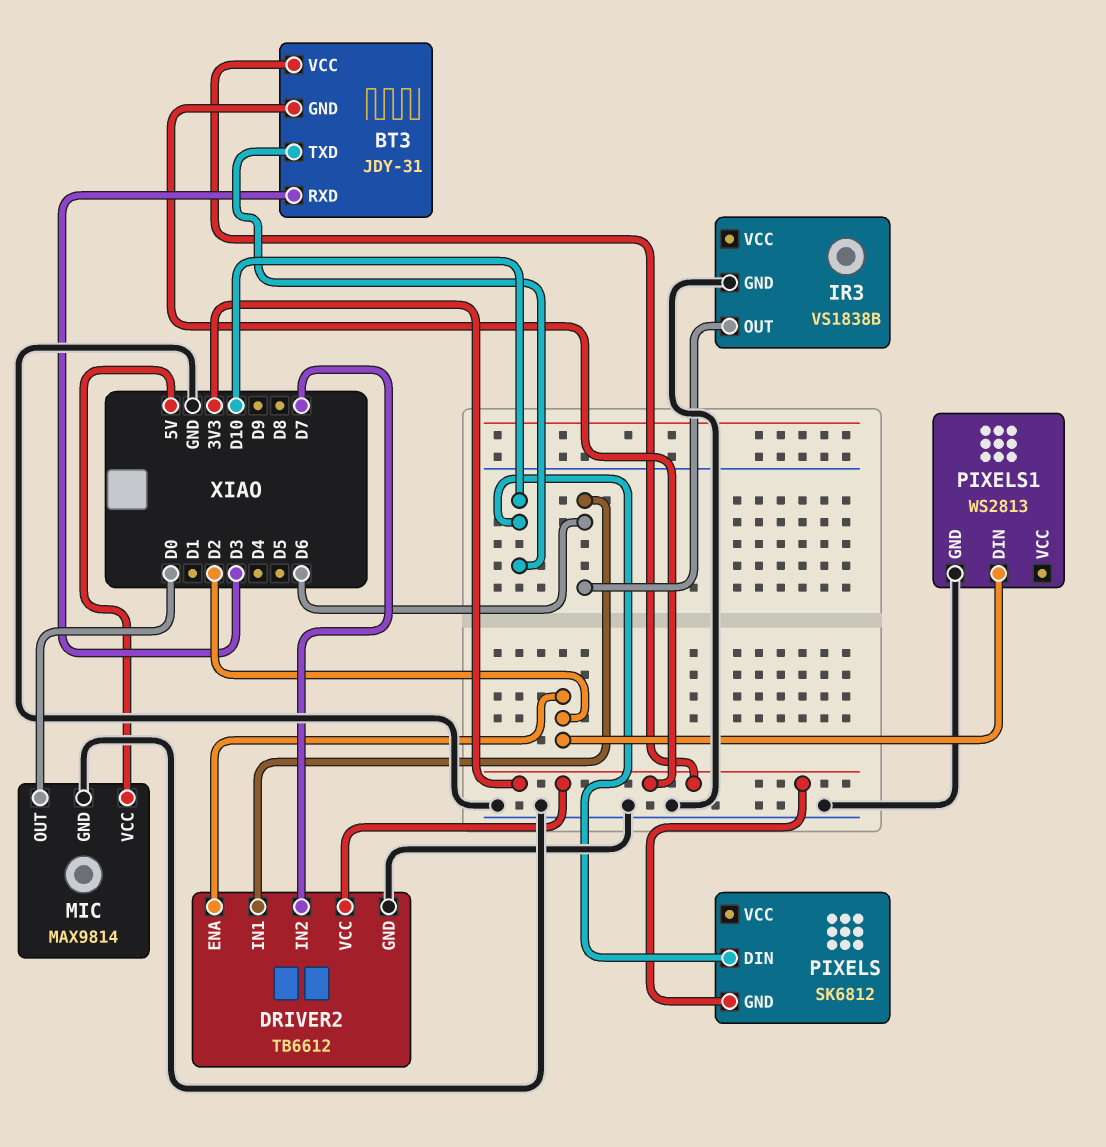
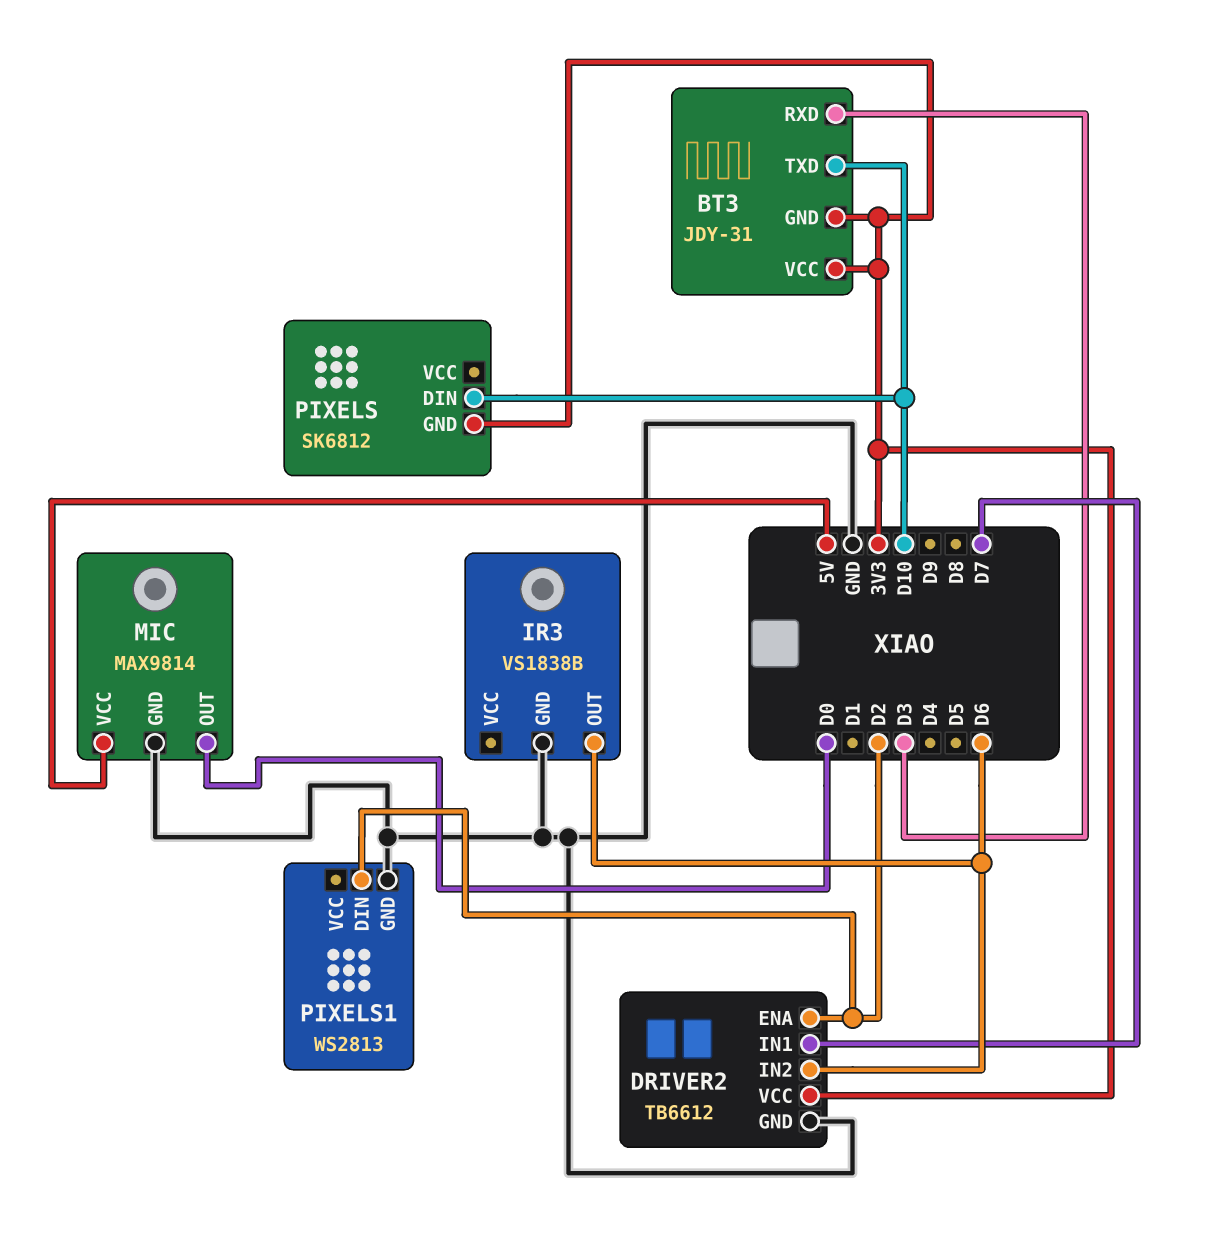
DRIVER2 pin IN1: D6 -> D7
DRIVER2 pin IN2: D7 -> D6

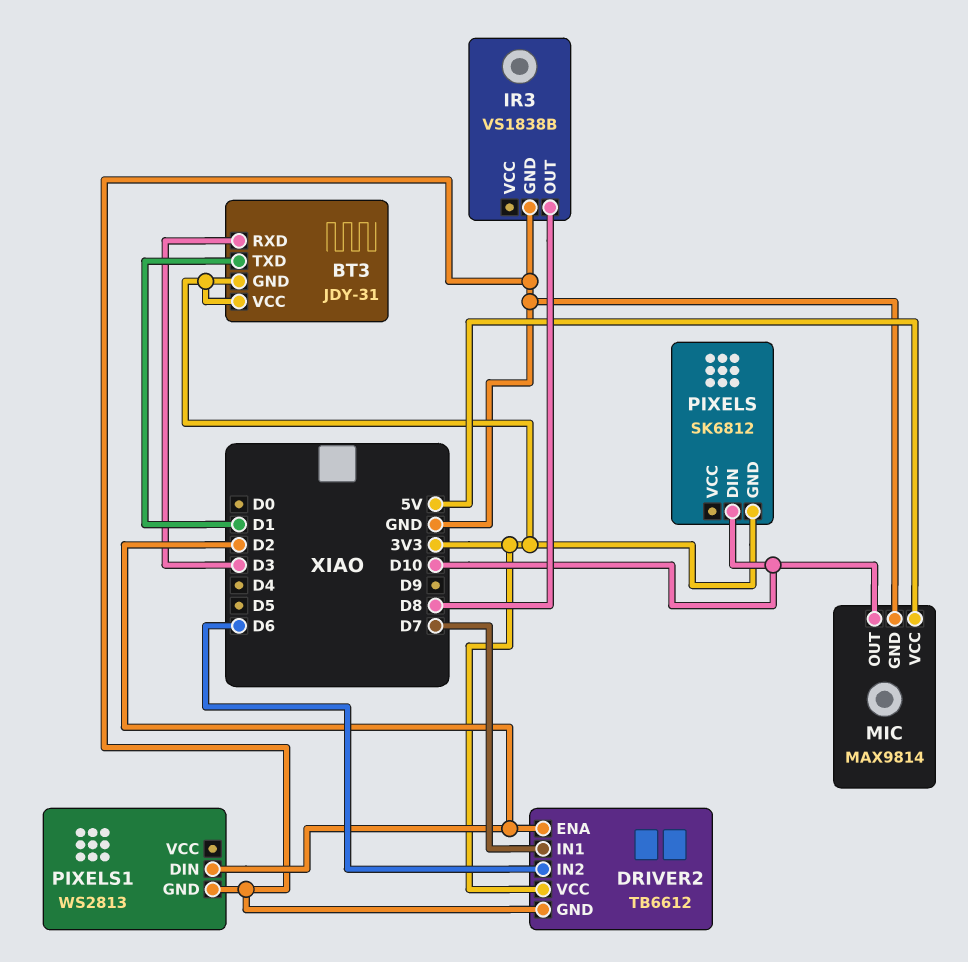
BT3 pin TXD: D10 -> D1
IR3 pin OUT: D6 -> D8
MIC pin OUT: D0 -> D10

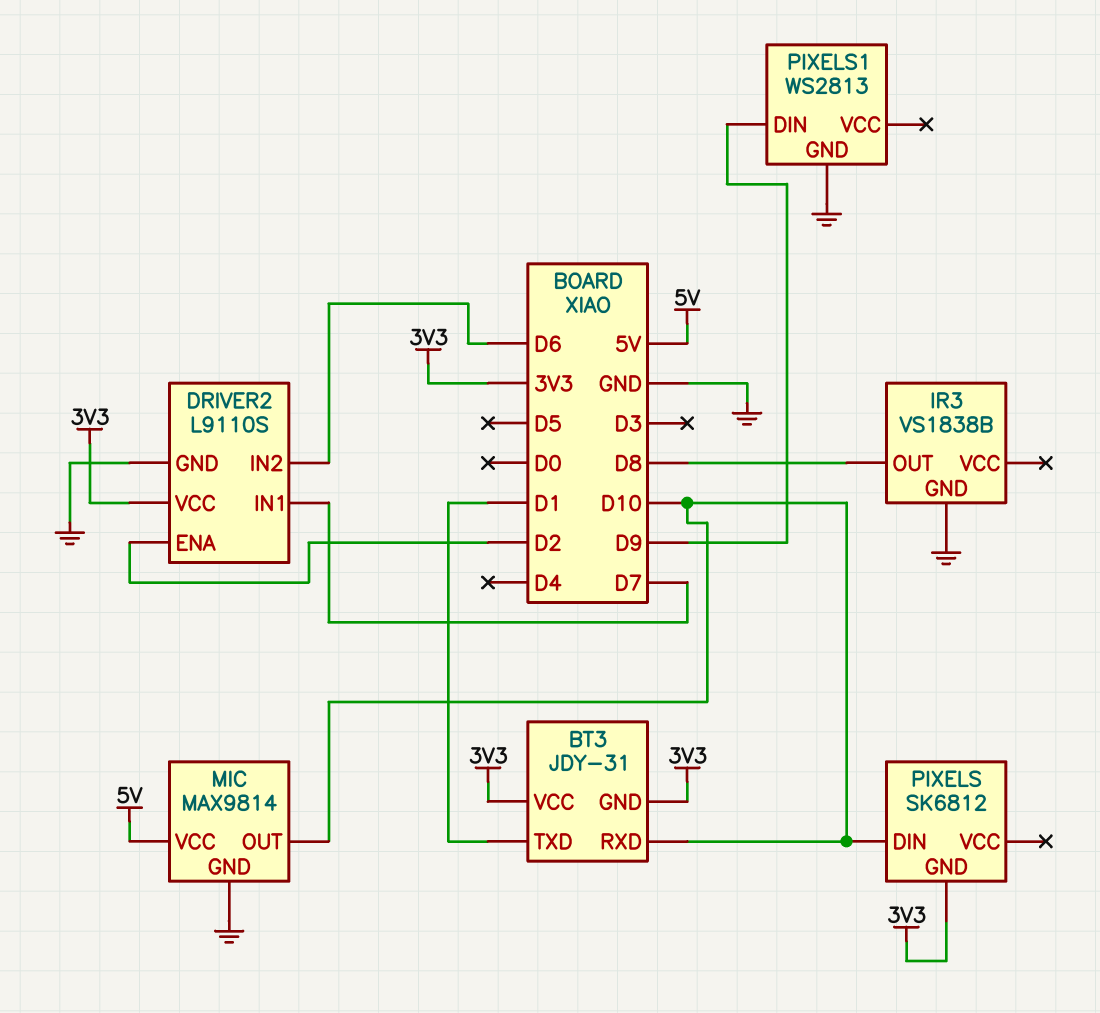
BT3 pin RXD: D3 -> D10
DRIVER2: TB6612 -> L9110S
PIXELS1 pin DIN: D2 -> D9

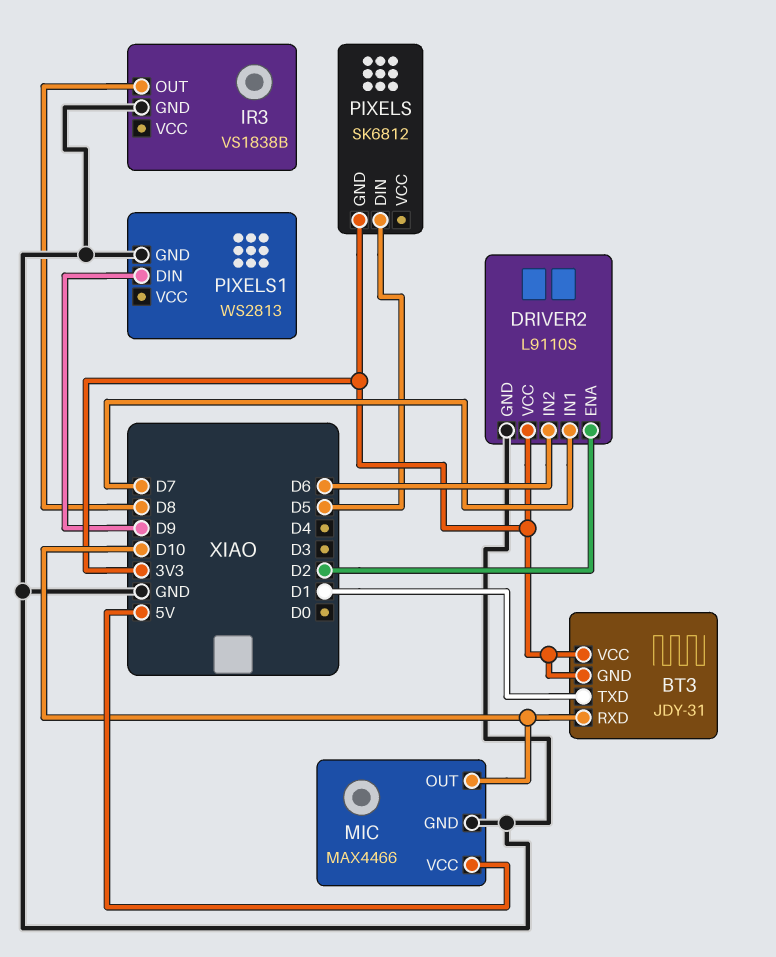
MIC: MAX9814 -> MAX4466
PIXELS pin DIN: D10 -> D5

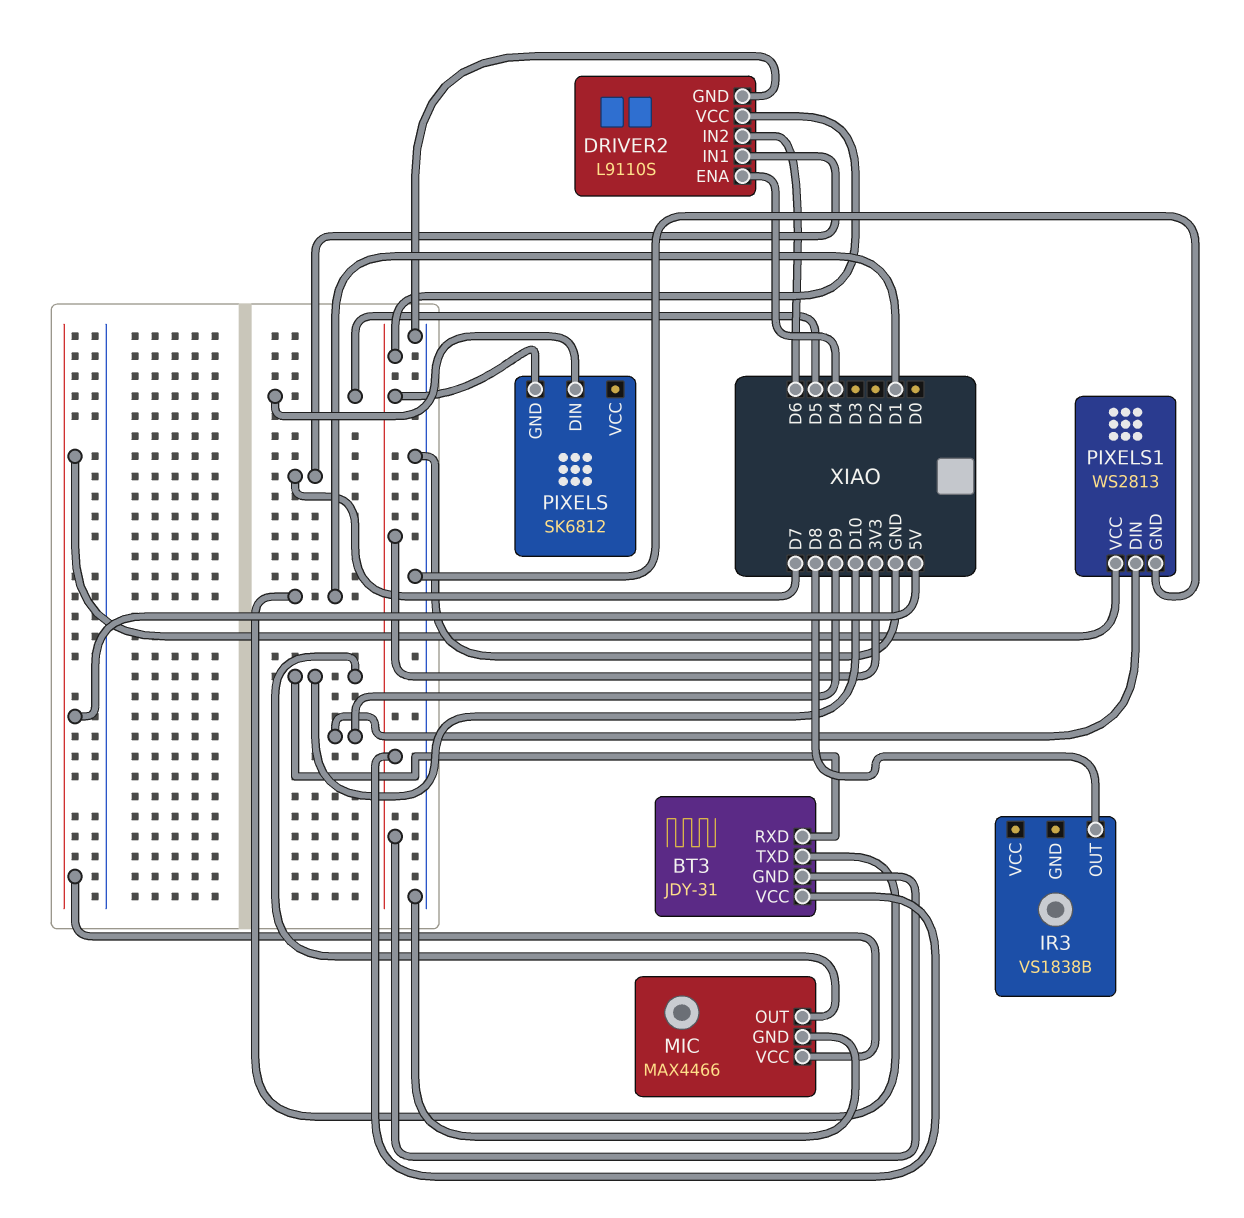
DRIVER2 pin ENA: D2 -> D4
IR3 pin GND: GND -> none
PIXELS1 pin VCC: none -> 5V

